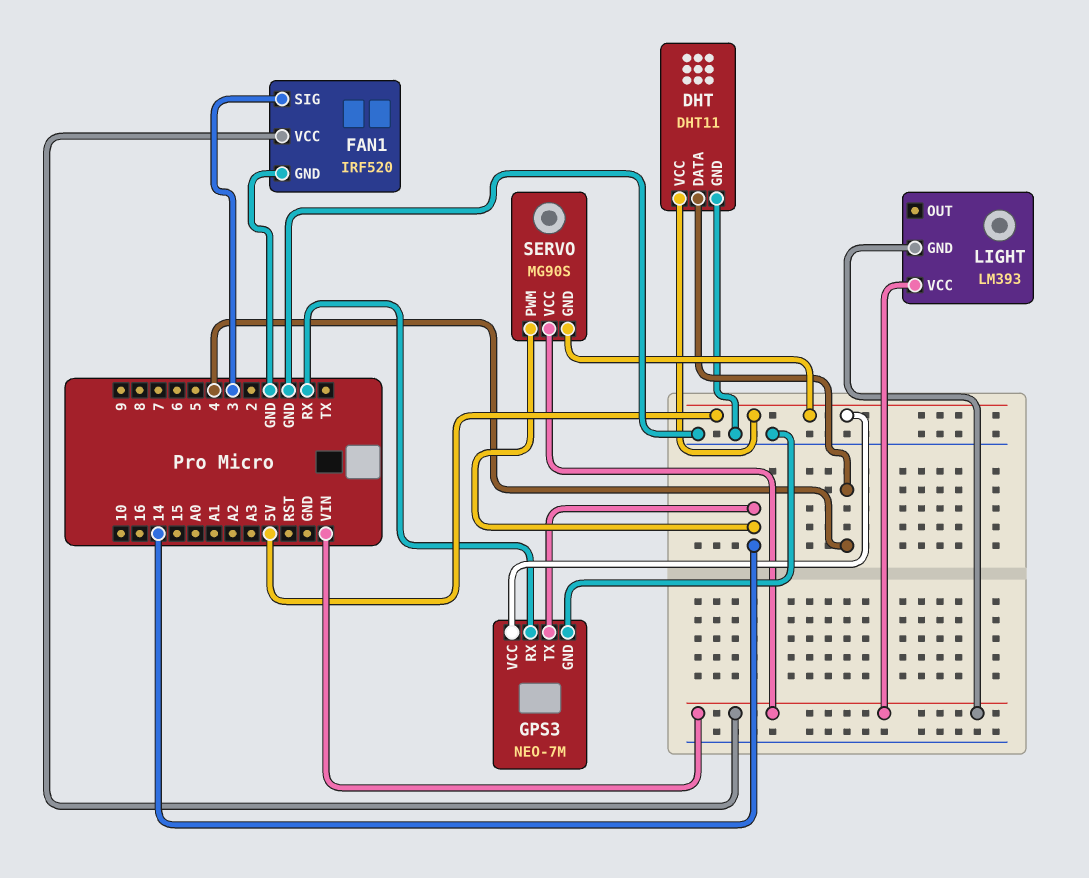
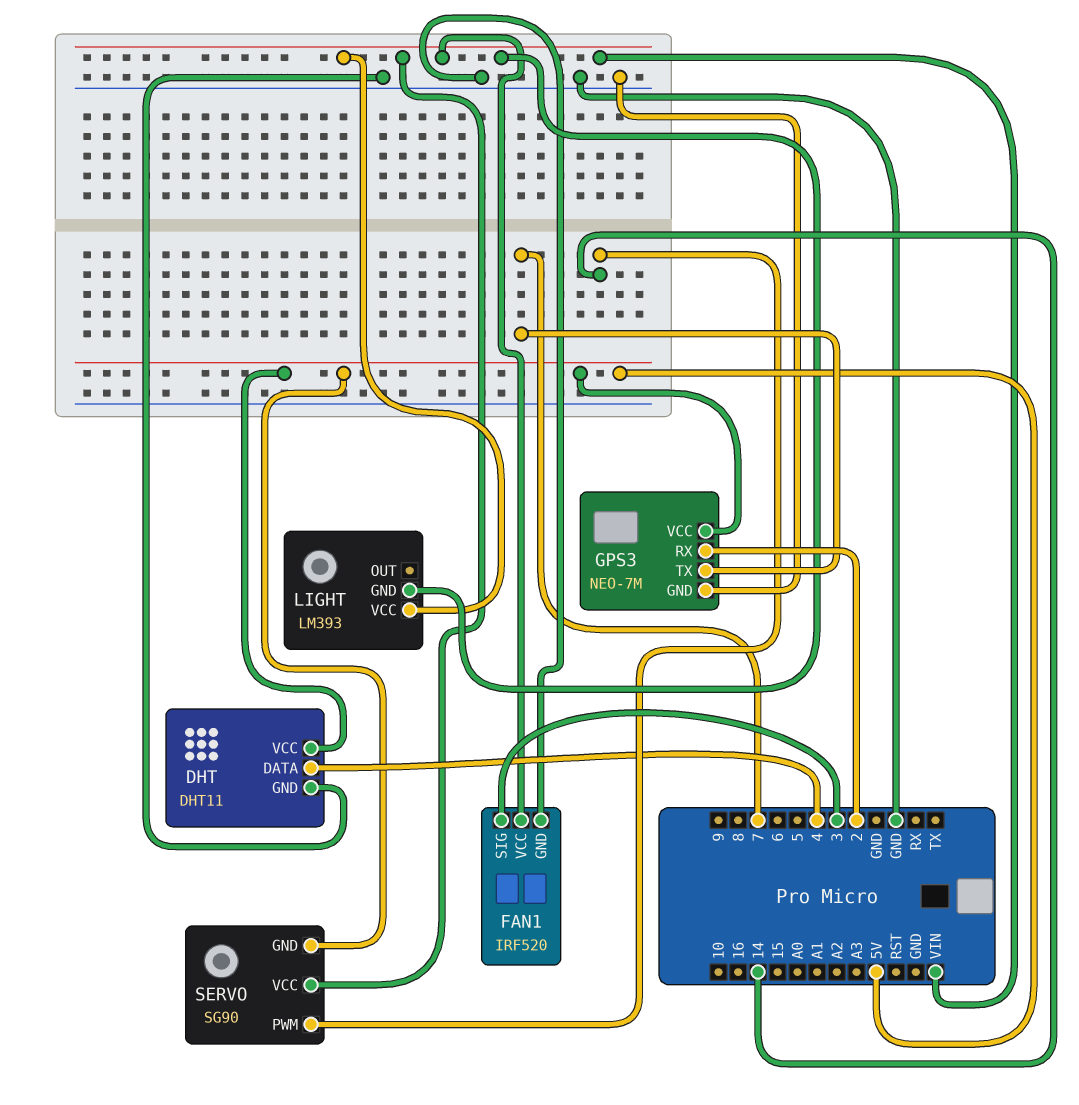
GPS3 pin RX: RX -> 2
GPS3 pin TX: 14 -> 7
SERVO: MG90S -> SG90

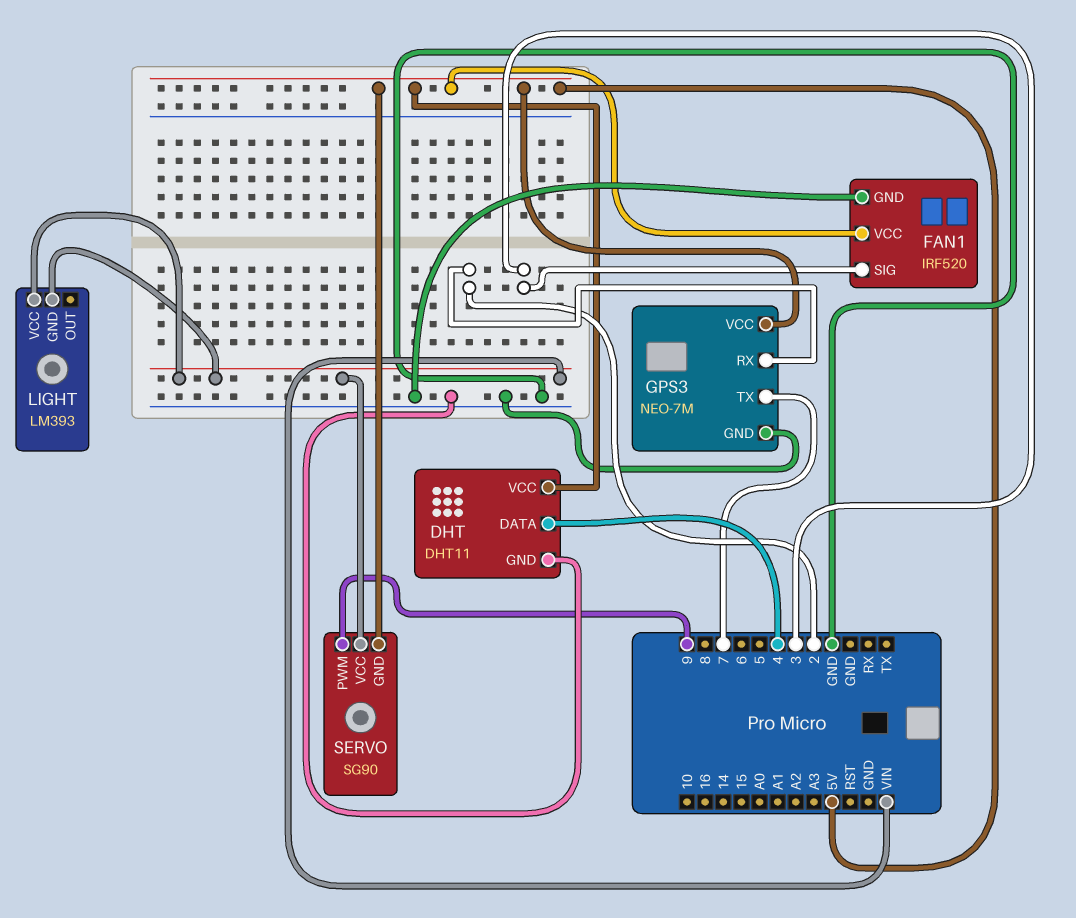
FAN1 pin VCC: VIN -> 5V
SERVO pin PWM: 14 -> 9

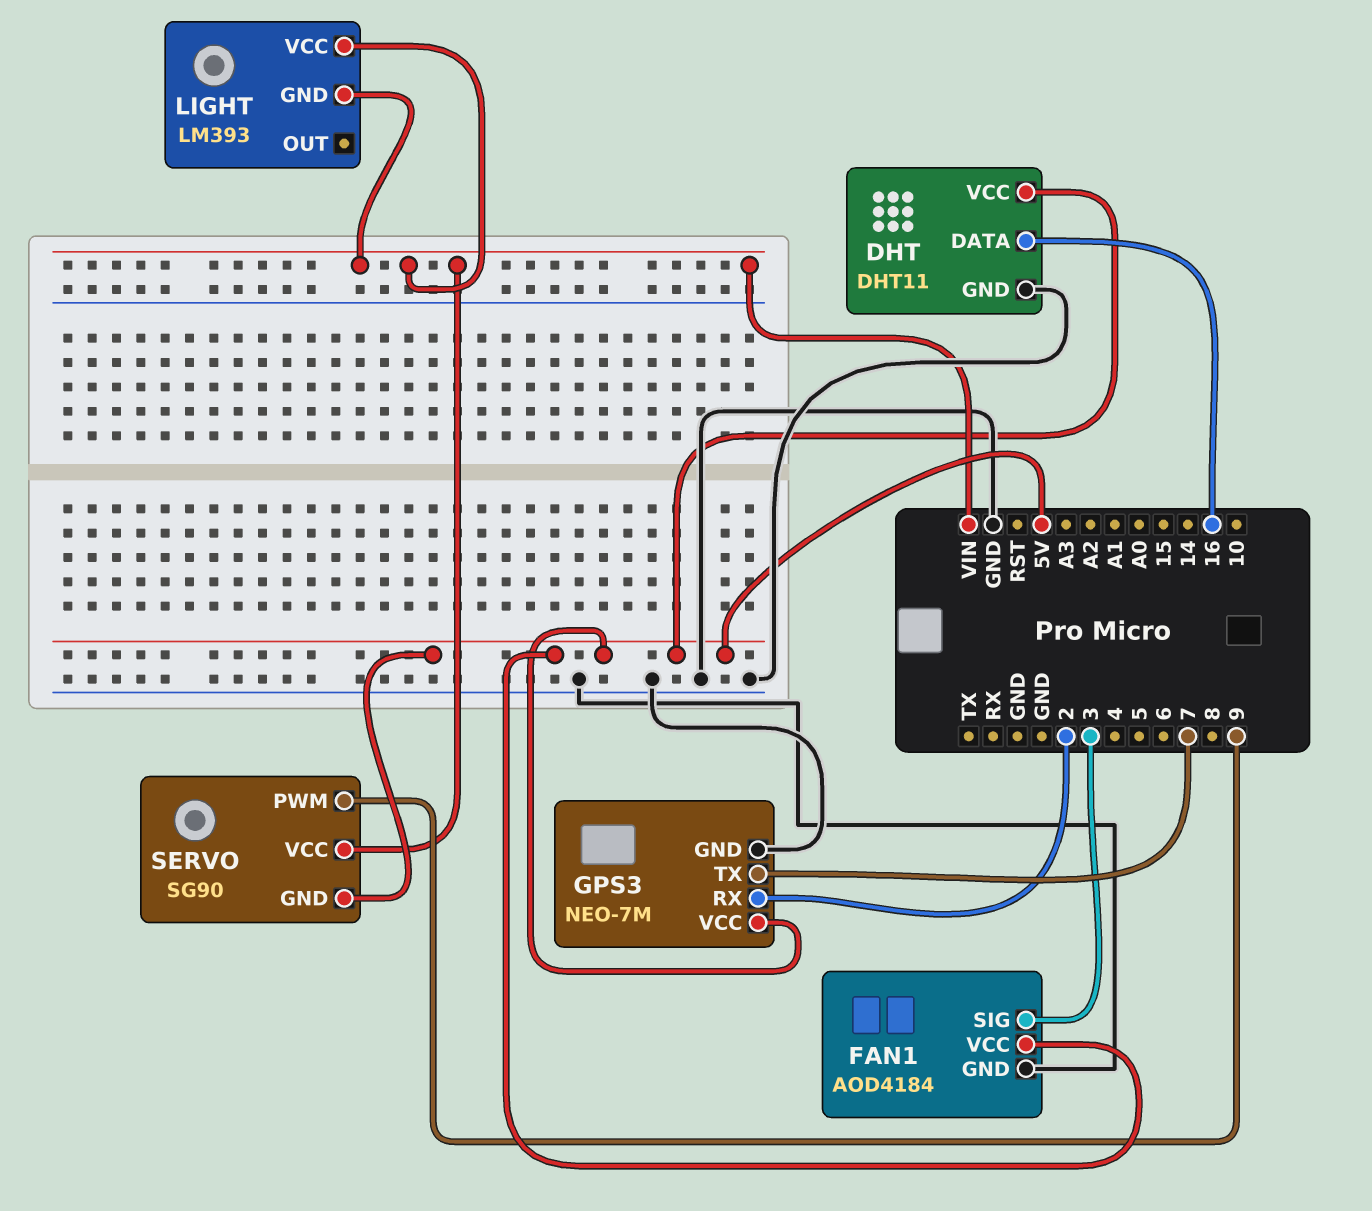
DHT pin DATA: 4 -> 16
FAN1: IRF520 -> AOD4184

